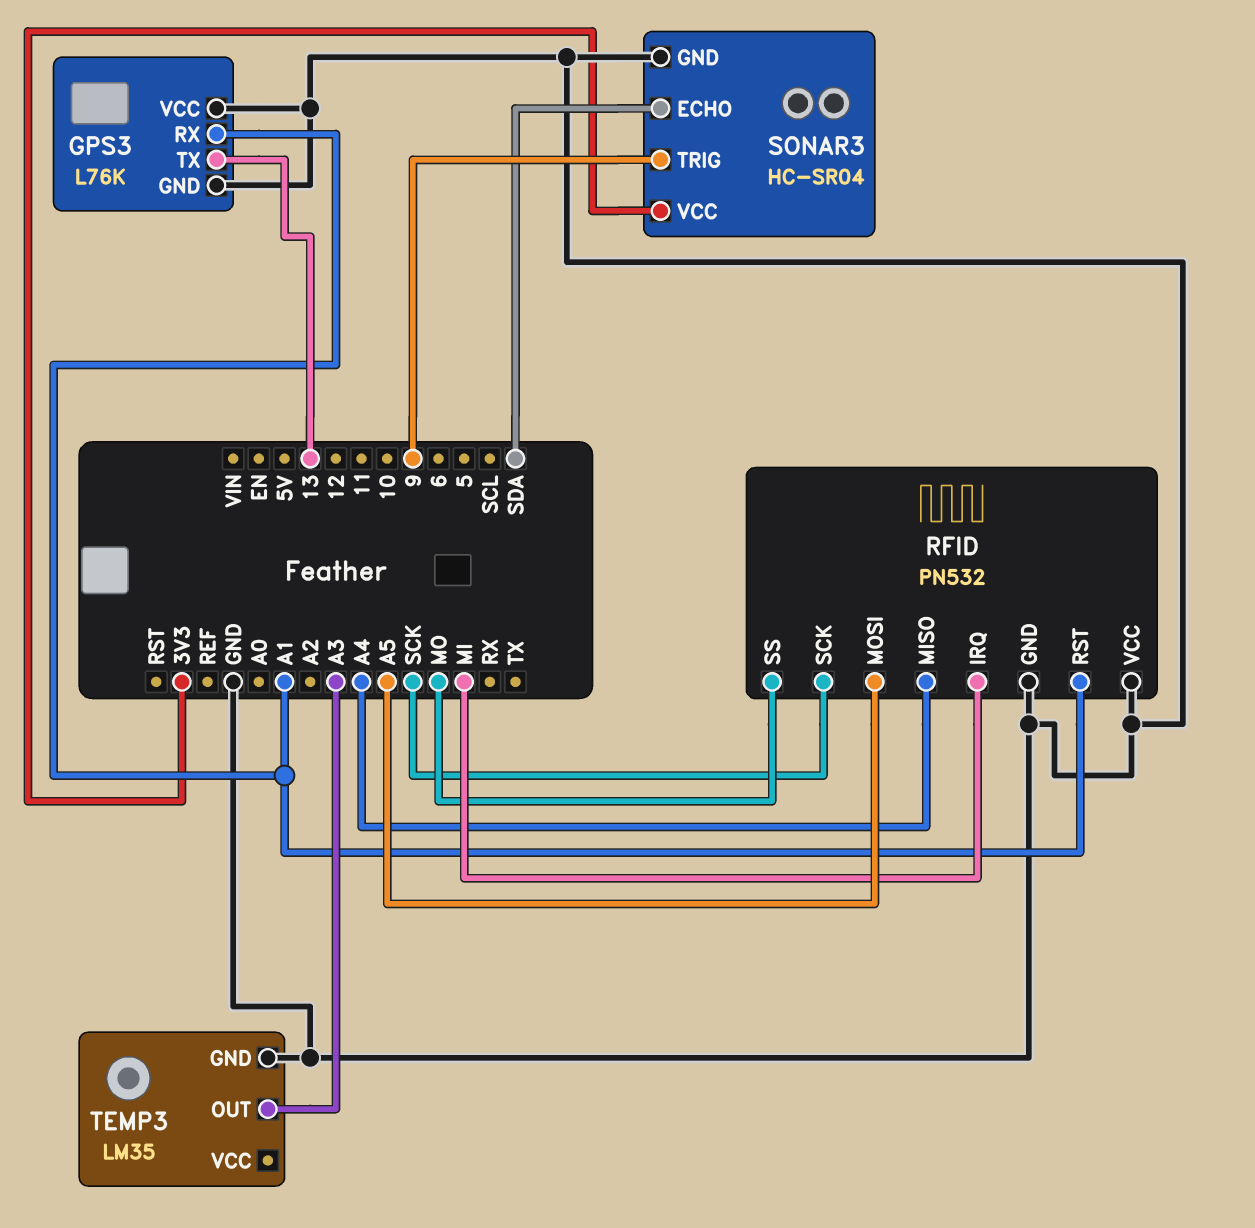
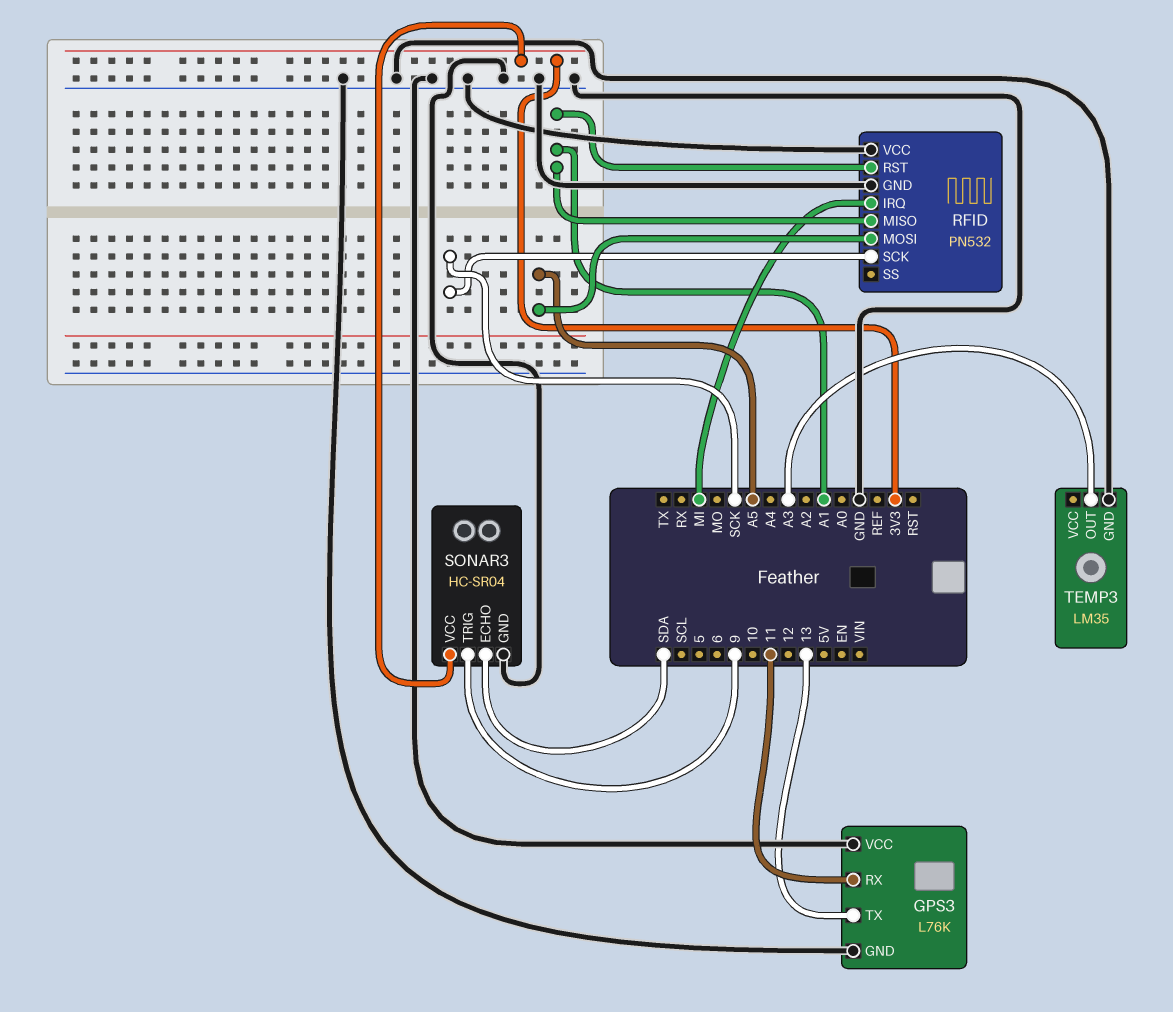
GPS3 pin RX: A1 -> 11
RFID pin MISO: A4 -> A1
RFID pin SS: MO -> none

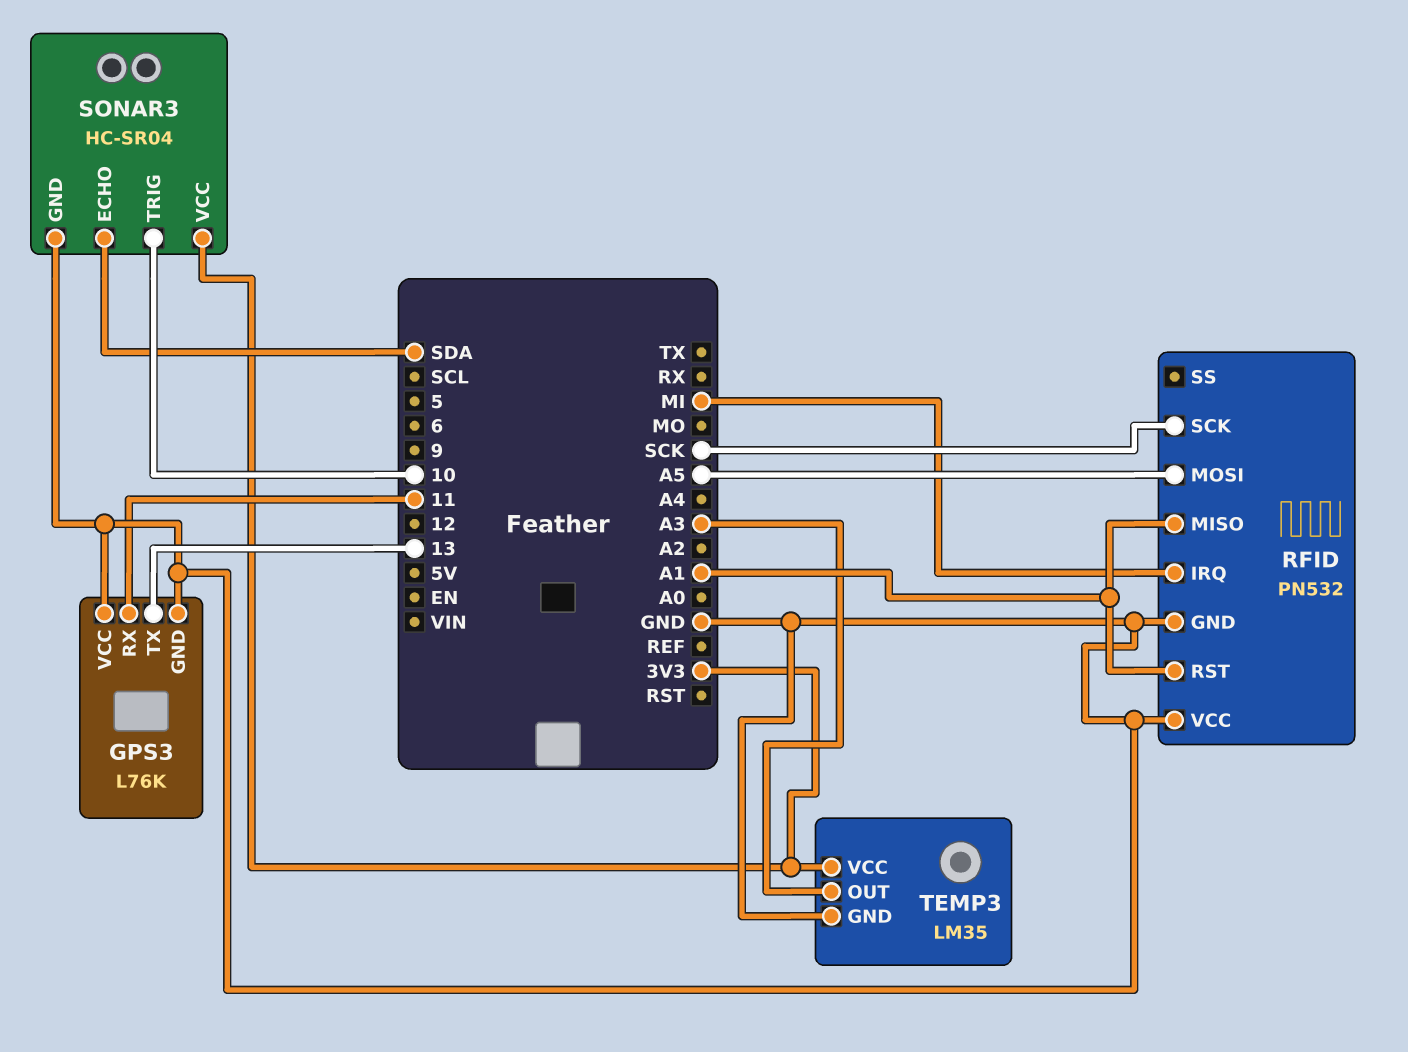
SONAR3 pin TRIG: 9 -> 10
TEMP3 pin VCC: none -> 3V3

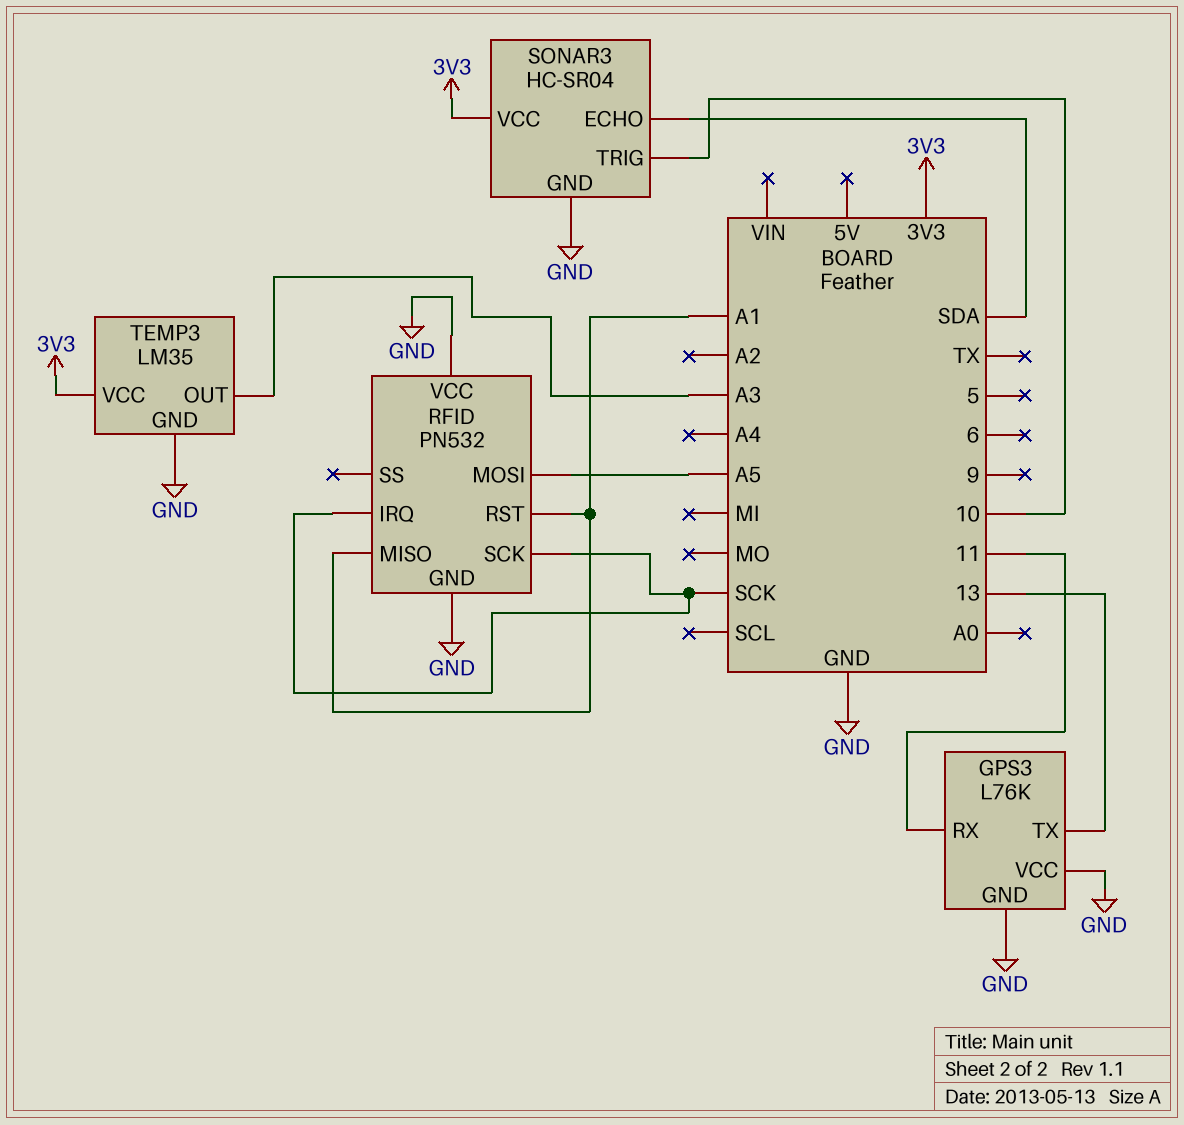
RFID pin IRQ: MI -> SCK

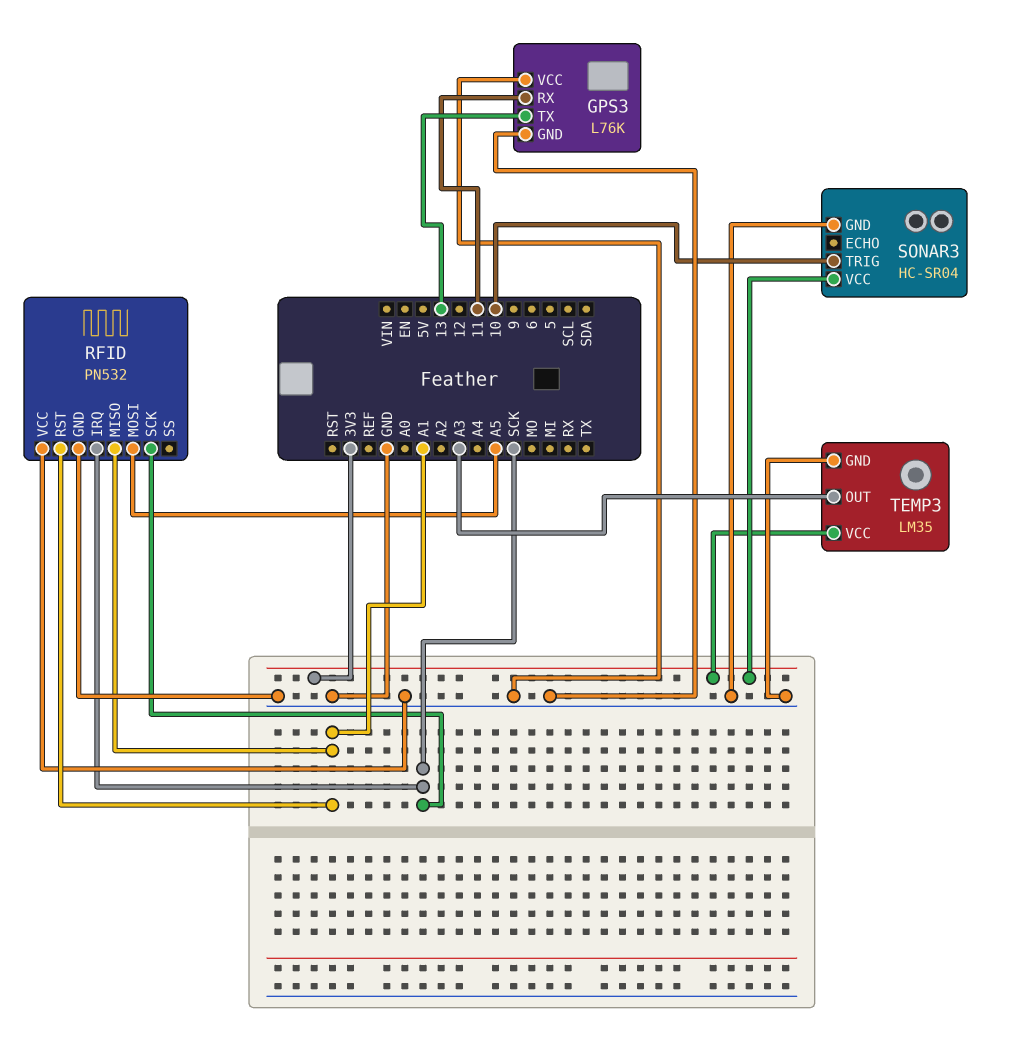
SONAR3 pin ECHO: SDA -> none

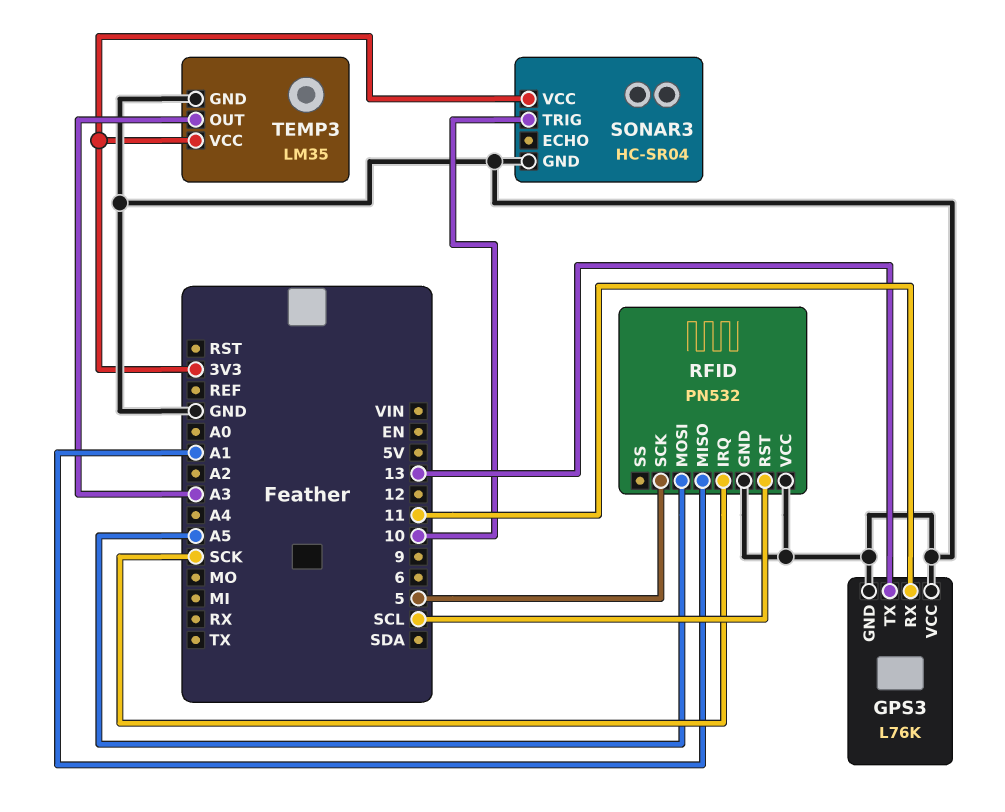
RFID pin RST: A1 -> SCL
RFID pin SCK: SCK -> 5

